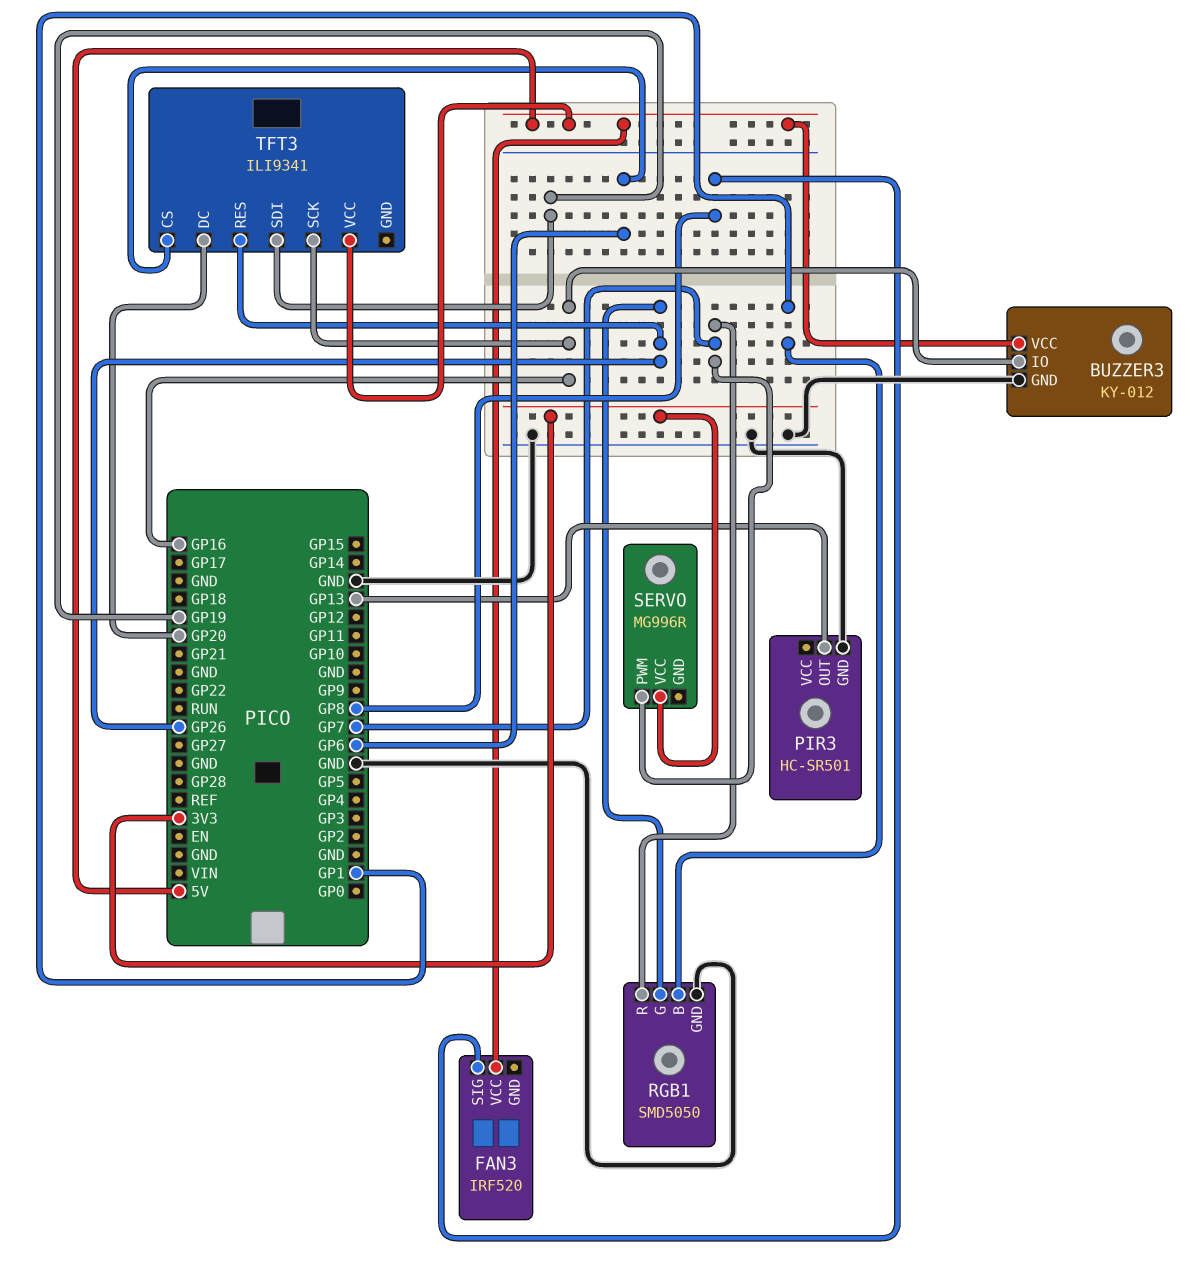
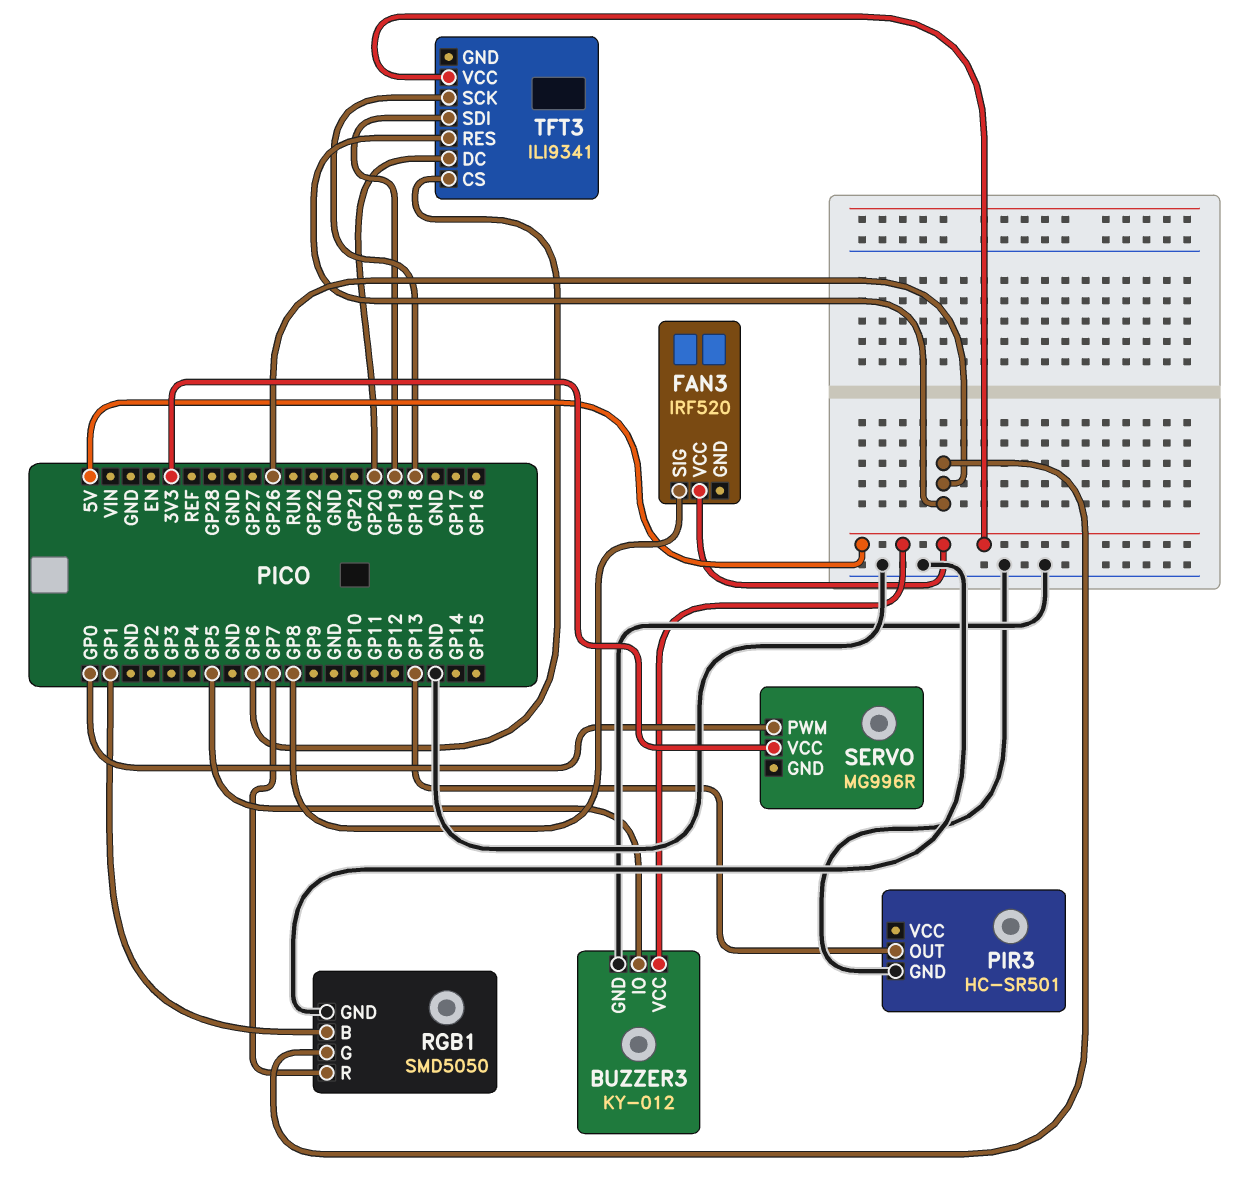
BUZZER3 pin IO: GP16 -> GP5
SERVO pin PWM: GP7 -> GP0
TFT3 pin SCK: GP16 -> GP18

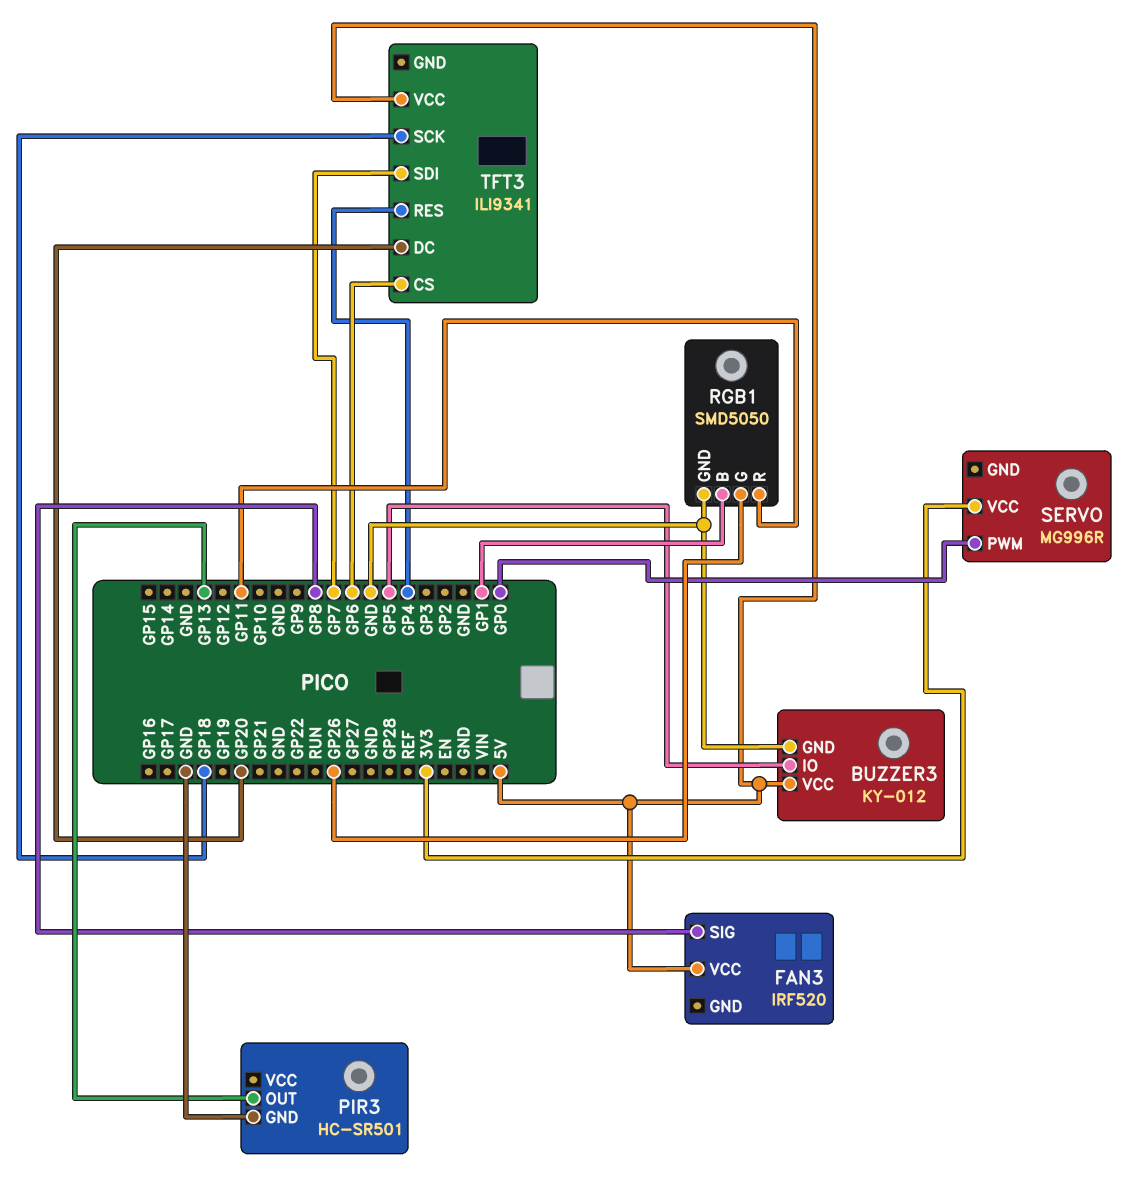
RGB1 pin R: GP7 -> GP11
TFT3 pin RES: GP26 -> GP4
TFT3 pin SDI: GP19 -> GP7

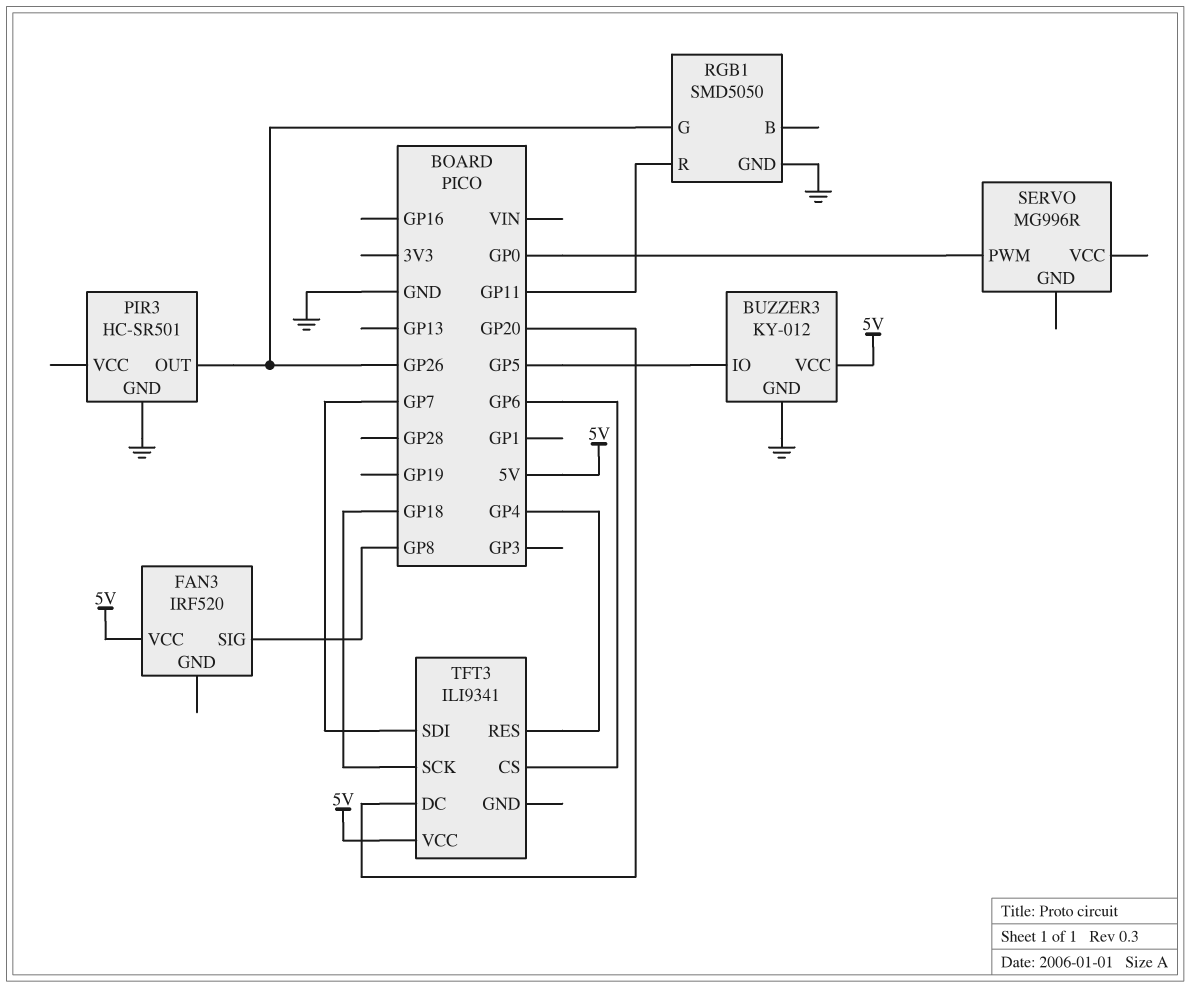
PIR3 pin OUT: GP13 -> GP26
RGB1 pin B: GP1 -> none
SERVO pin VCC: 3V3 -> none

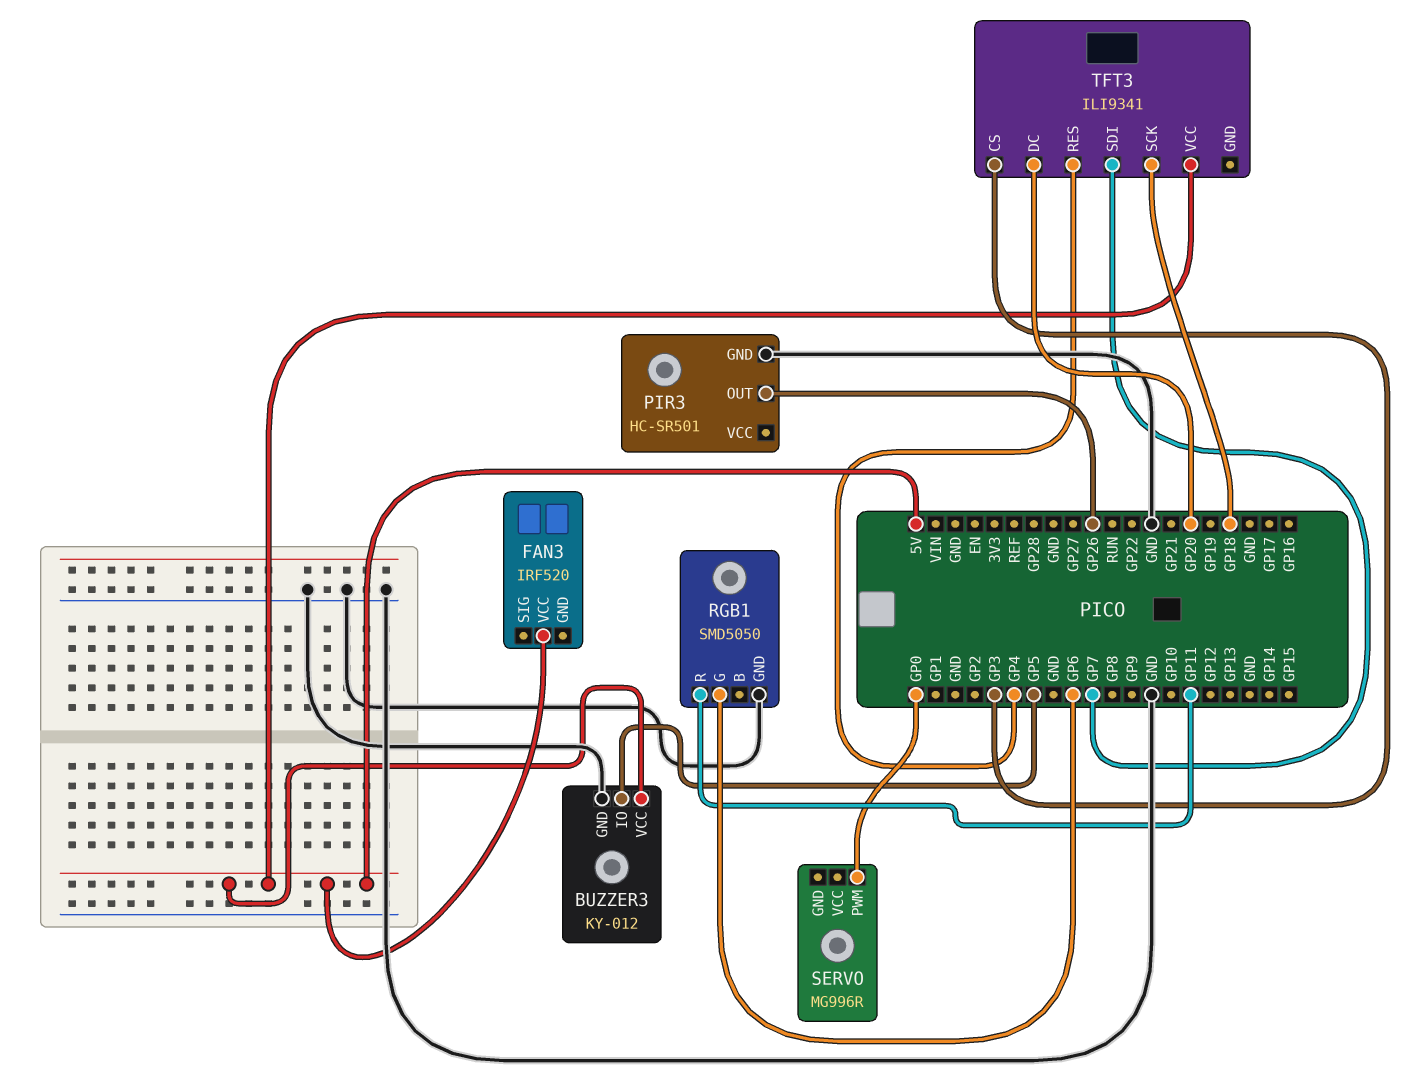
FAN3 pin SIG: GP8 -> none
RGB1 pin G: GP26 -> GP6
TFT3 pin CS: GP6 -> GP3

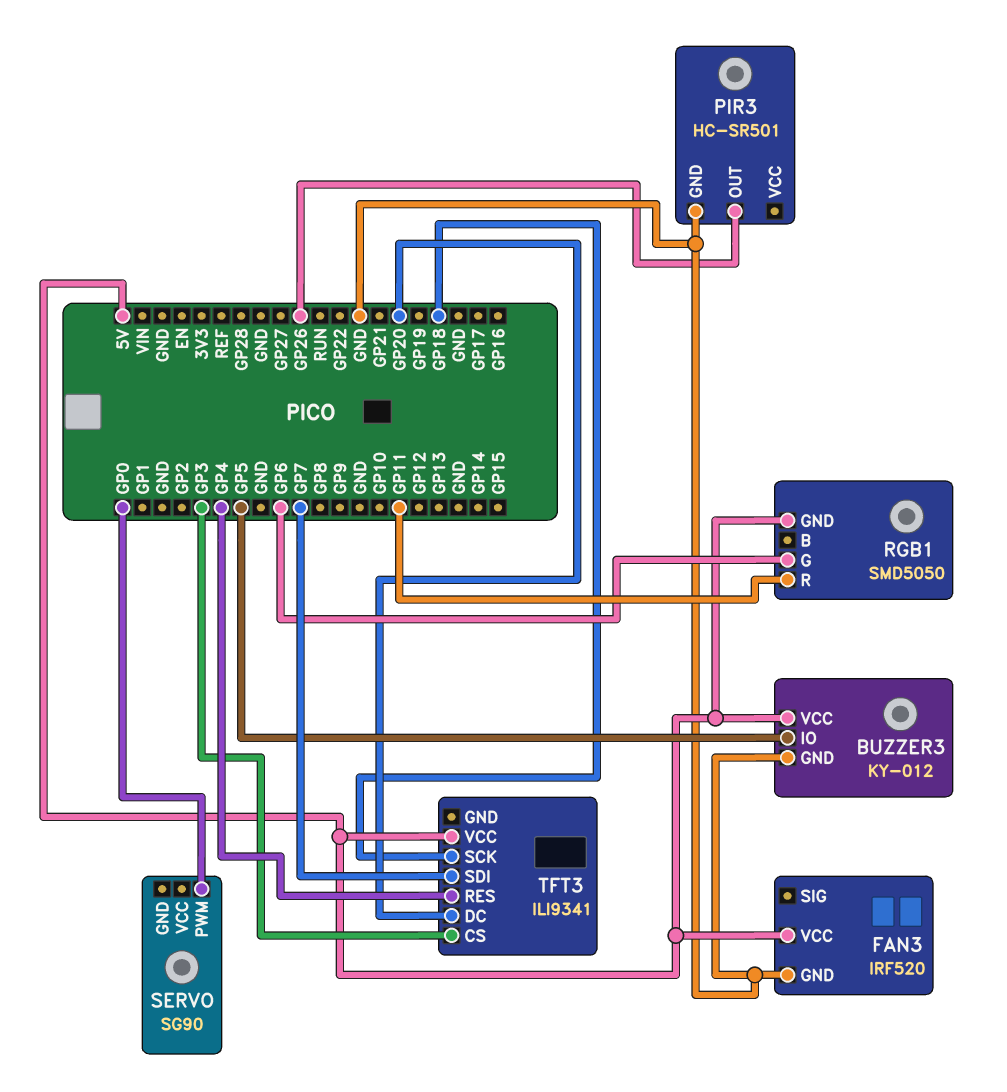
FAN3 pin GND: none -> GND
RGB1 pin GND: GND -> 5V
SERVO: MG996R -> SG90

